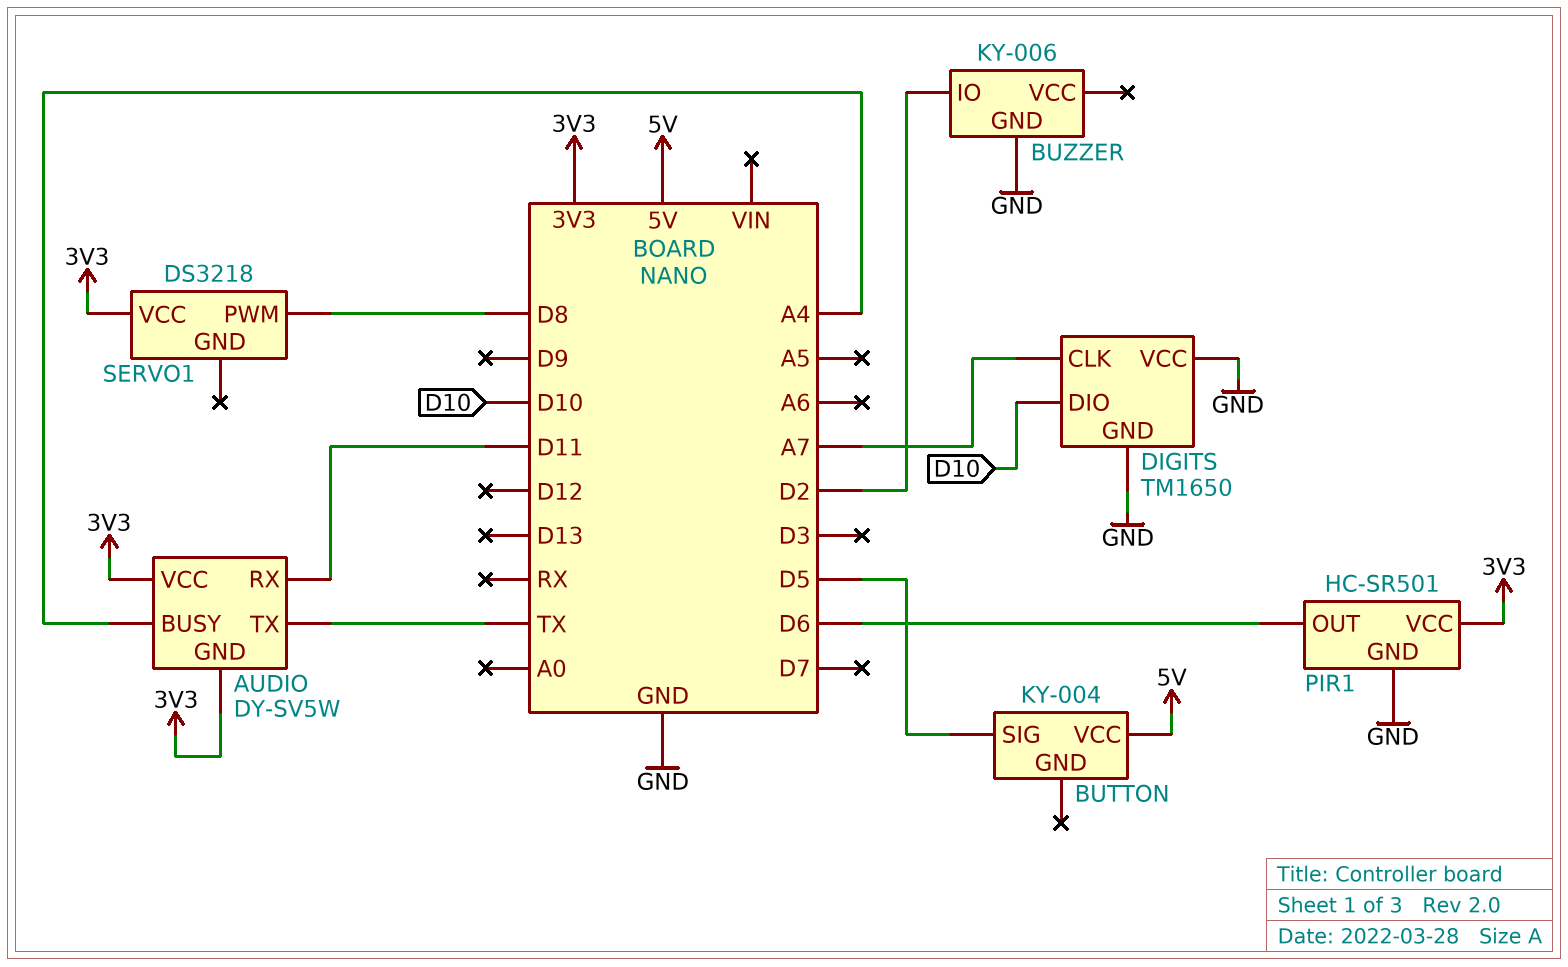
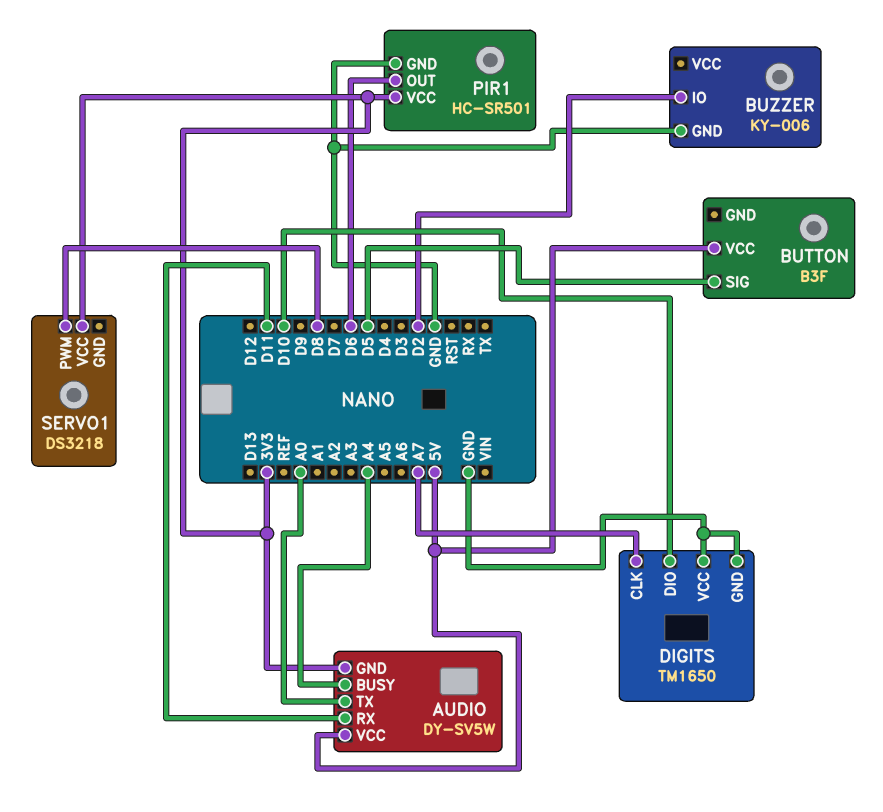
AUDIO pin TX: TX -> A0
AUDIO pin VCC: 3V3 -> 5V
BUTTON: KY-004 -> B3F

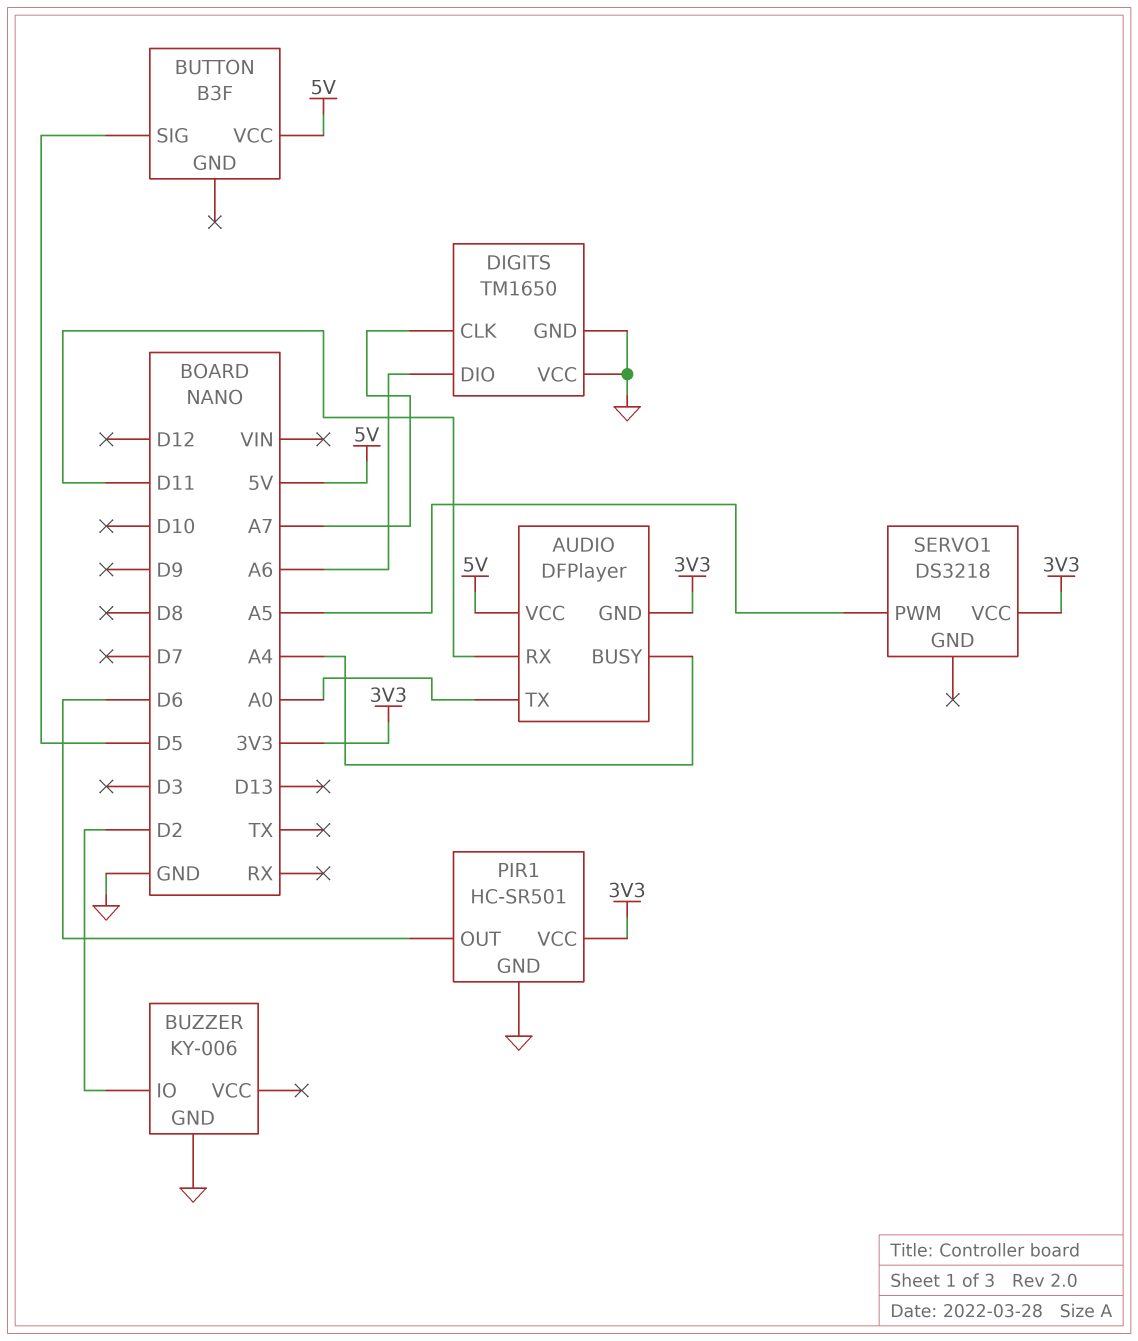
AUDIO: DY-SV5W -> DFPlayer
DIGITS pin DIO: D10 -> A6
SERVO1 pin PWM: D8 -> A5

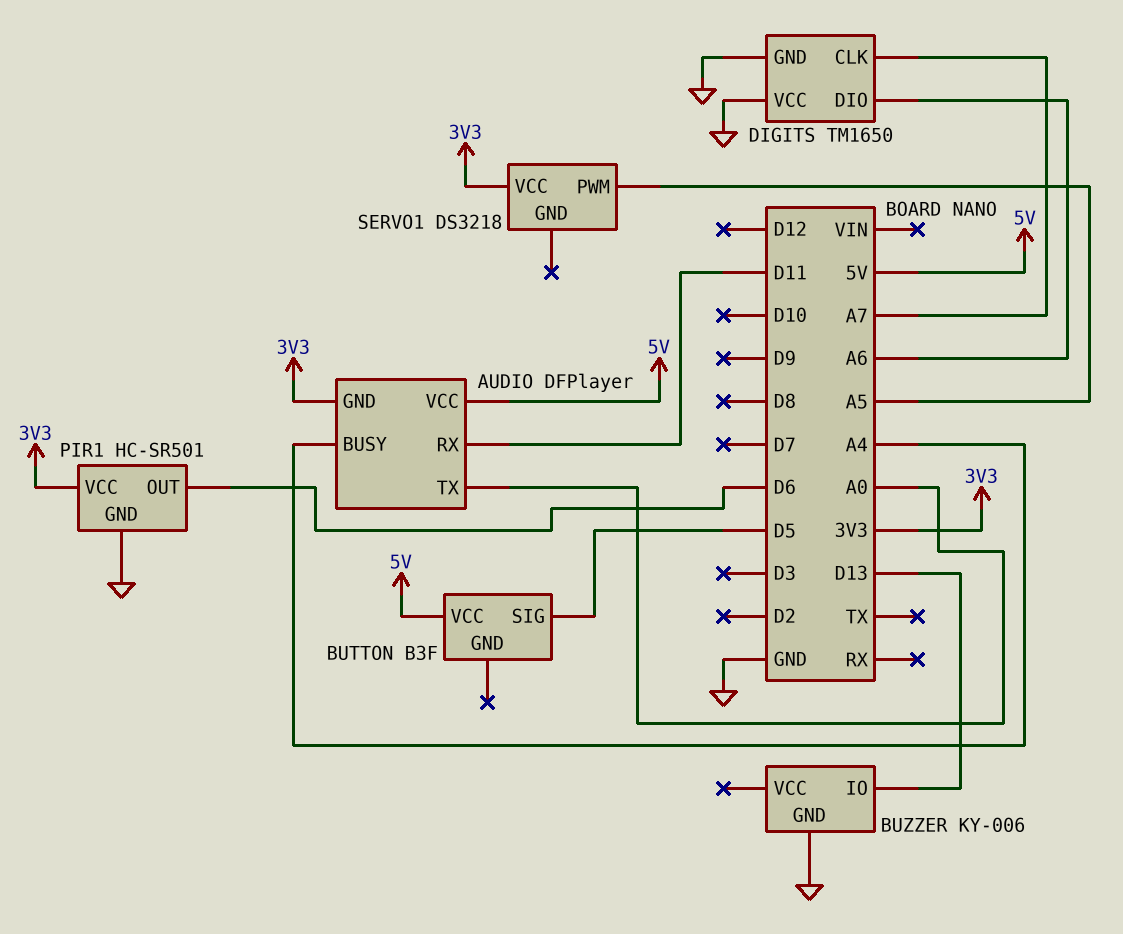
BUZZER pin IO: D2 -> D13

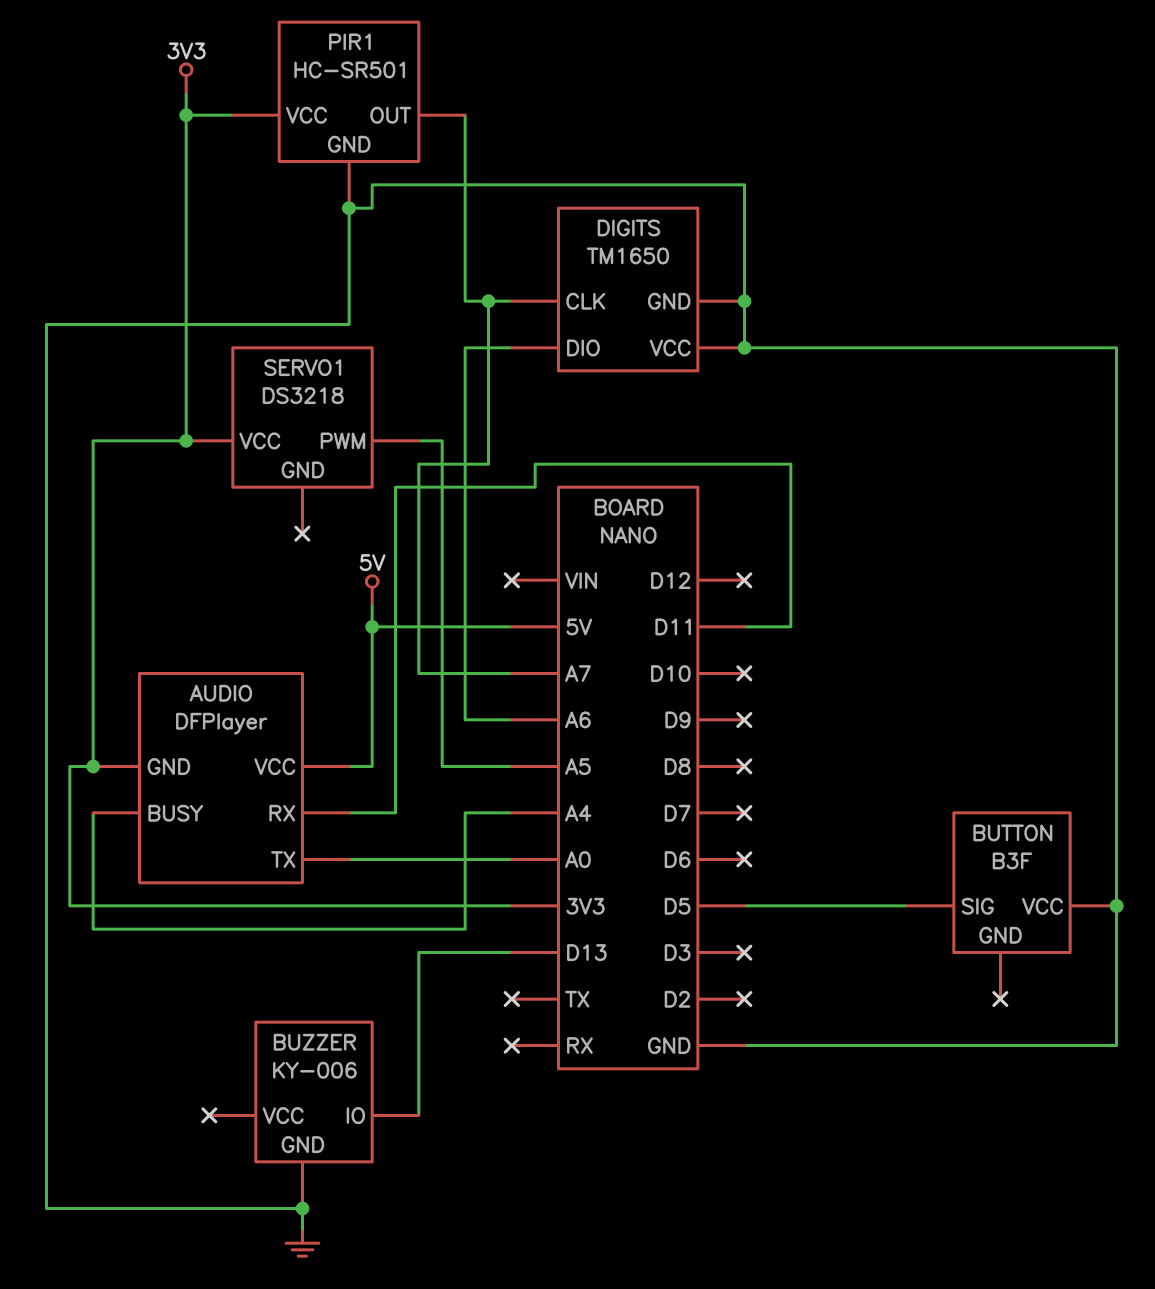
BUTTON pin VCC: 5V -> GND
PIR1 pin OUT: D6 -> A7

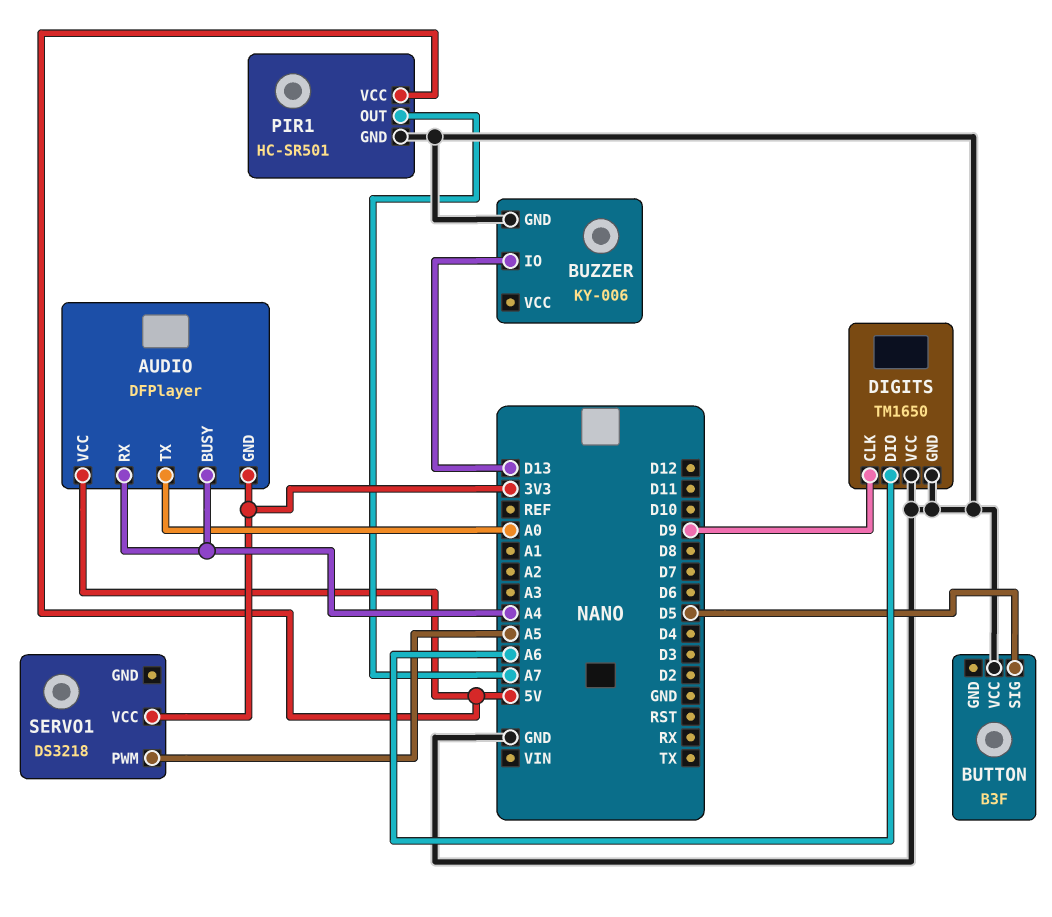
AUDIO pin RX: D11 -> A4
DIGITS pin CLK: A7 -> D9
PIR1 pin VCC: 3V3 -> 5V

